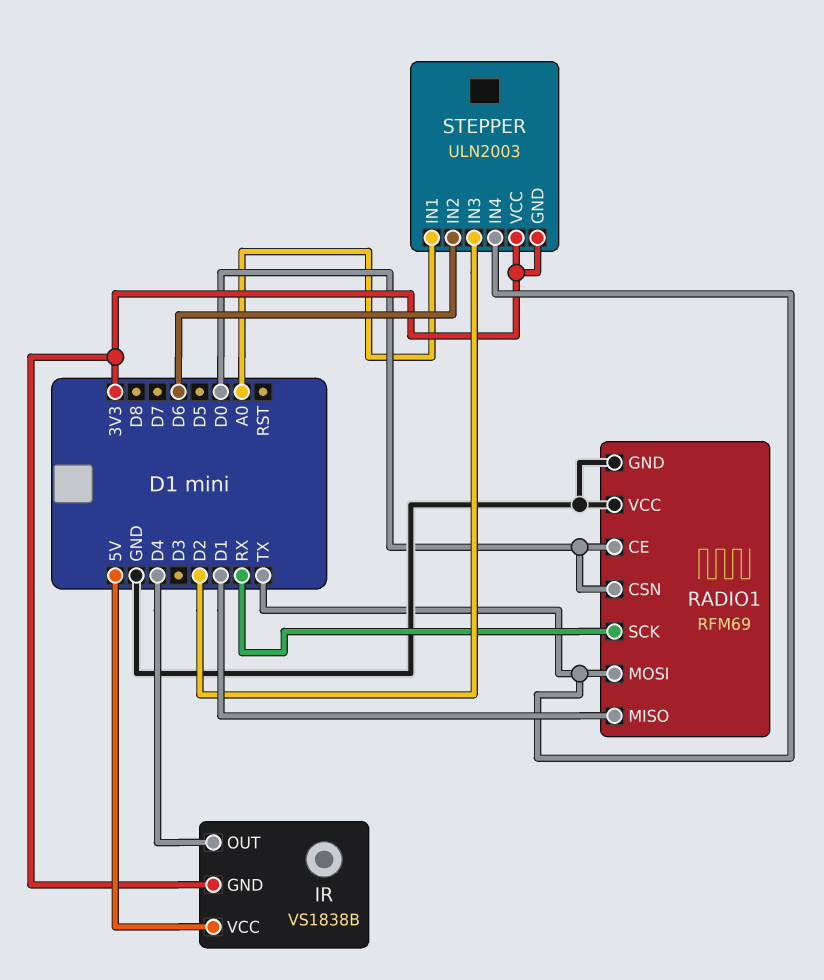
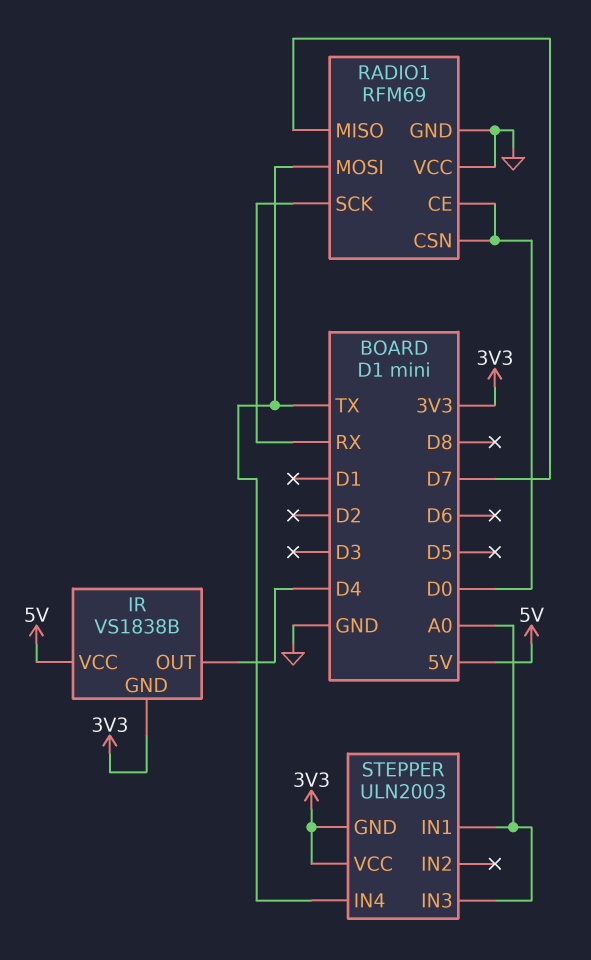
RADIO1 pin MISO: D1 -> D7
STEPPER pin IN2: D6 -> none
STEPPER pin IN3: D2 -> A0

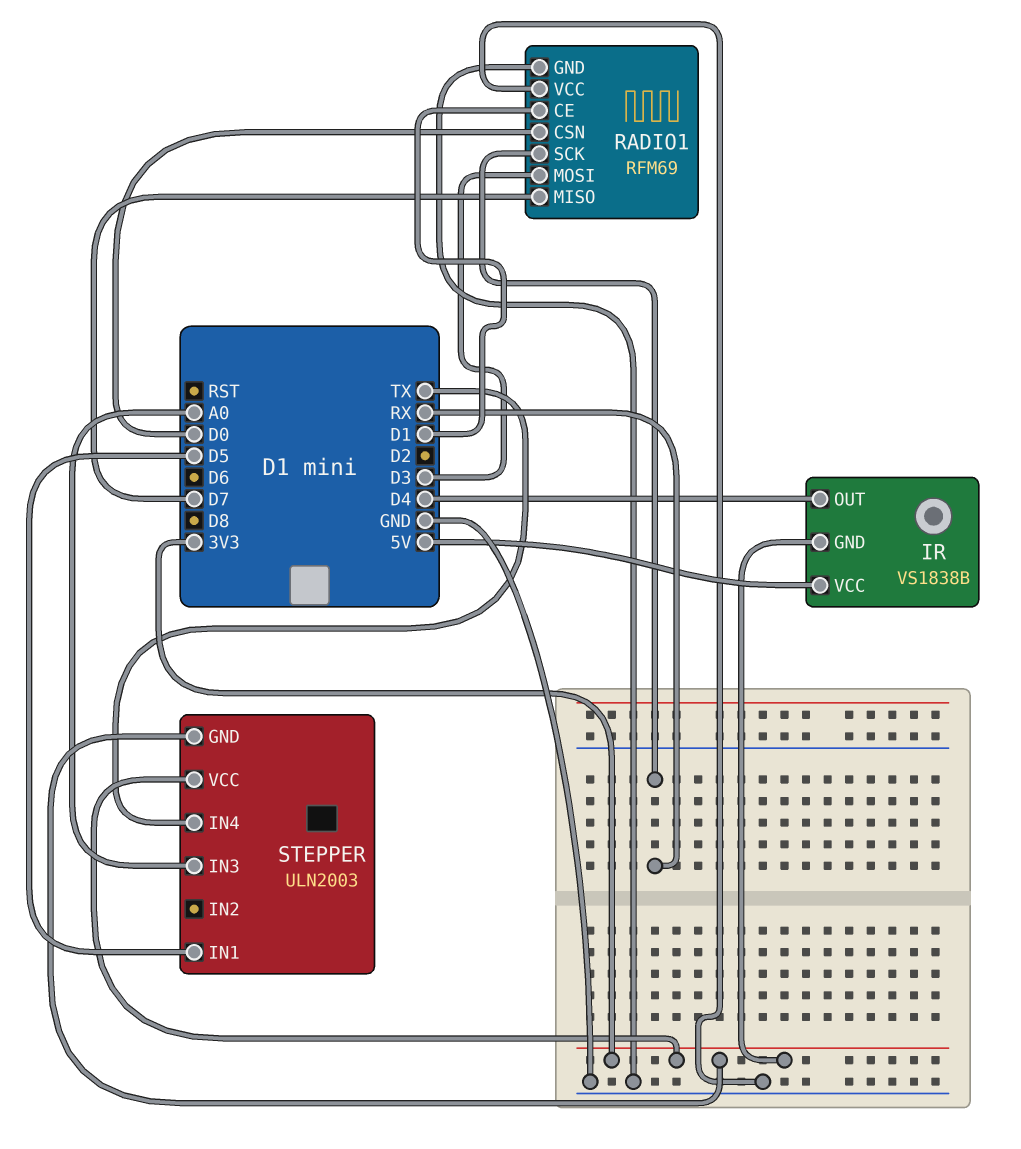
RADIO1 pin CE: D0 -> D1
RADIO1 pin MOSI: TX -> D3
STEPPER pin IN1: A0 -> D5

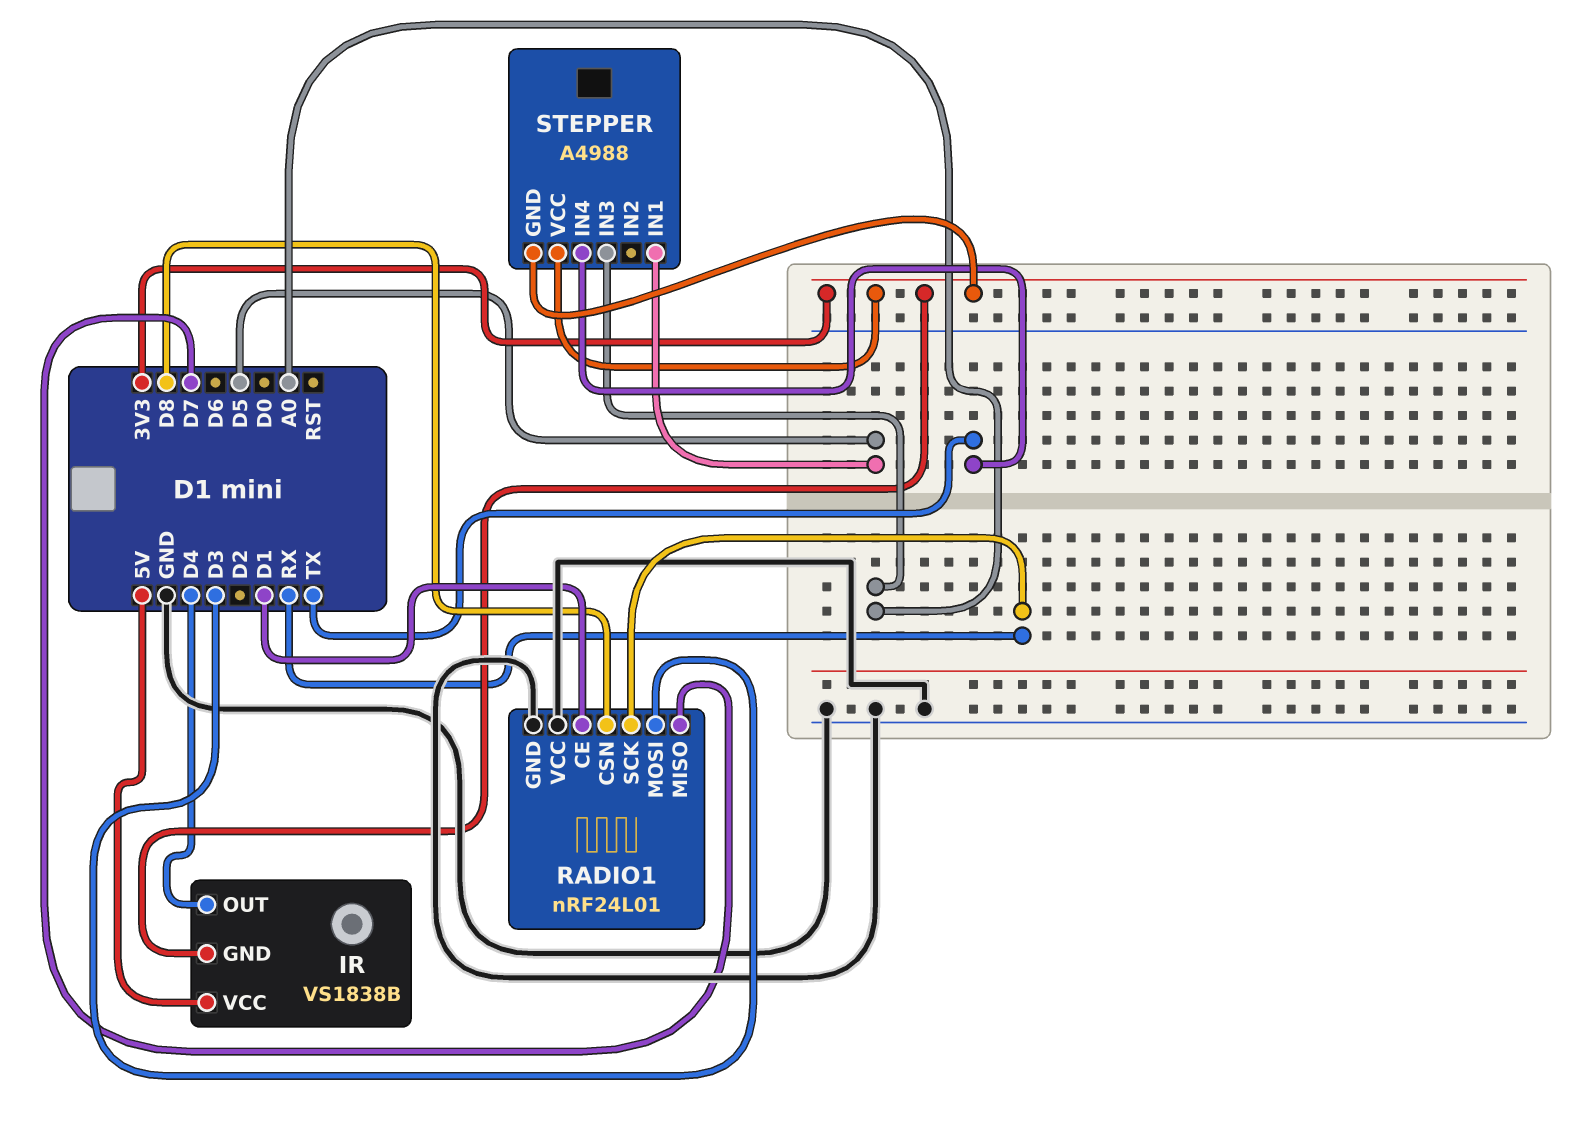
RADIO1: RFM69 -> nRF24L01
RADIO1 pin CSN: D0 -> D8
STEPPER: ULN2003 -> A4988

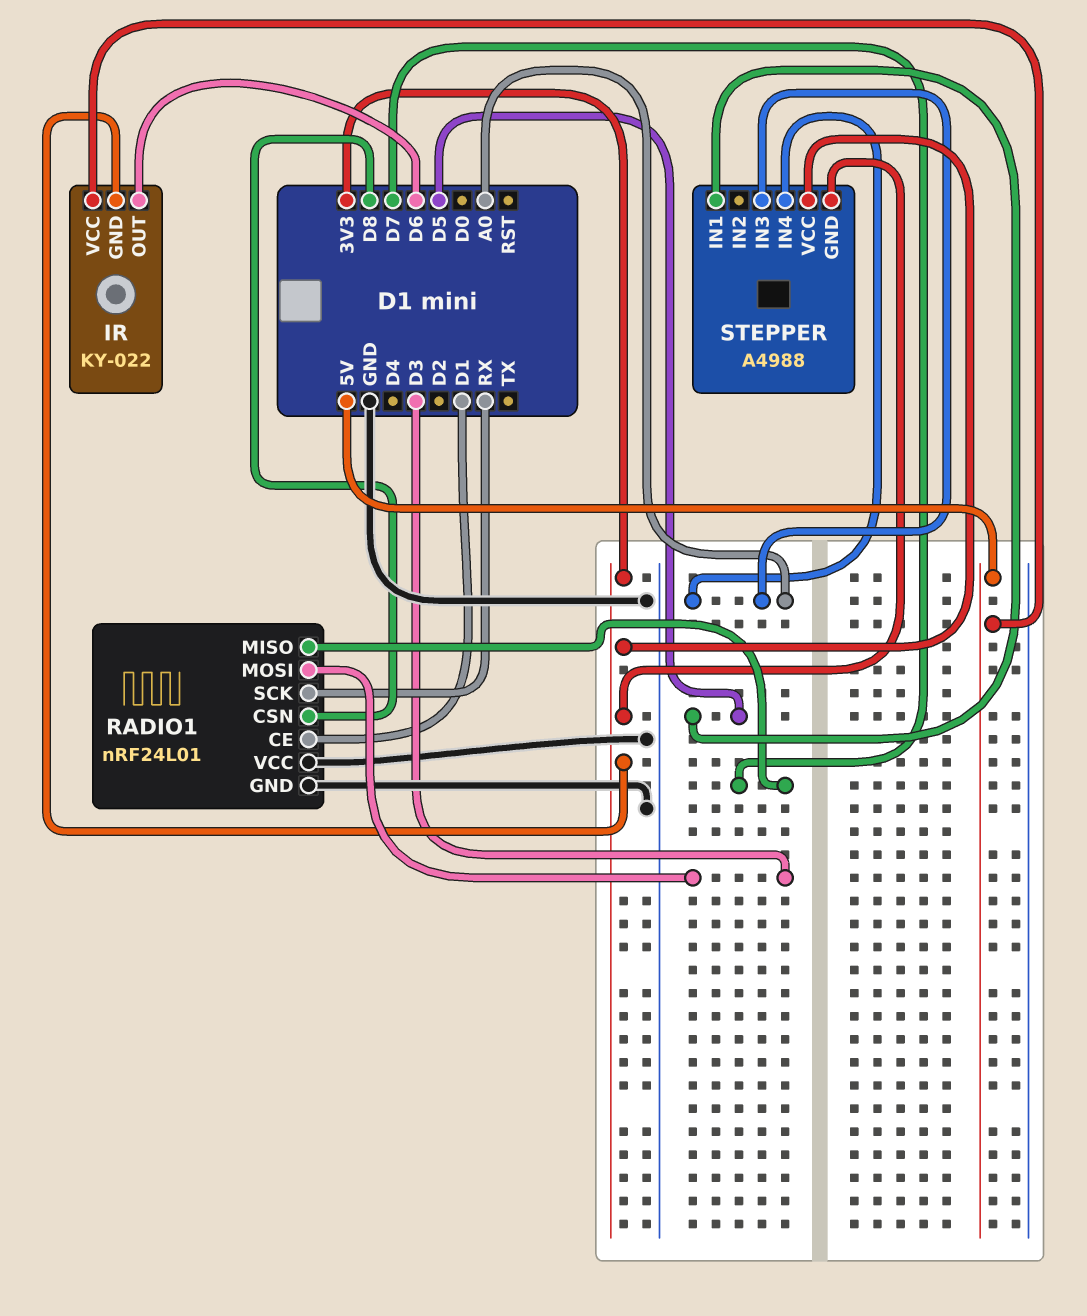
IR: VS1838B -> KY-022
IR pin OUT: D4 -> D6
STEPPER pin IN4: TX -> A0

